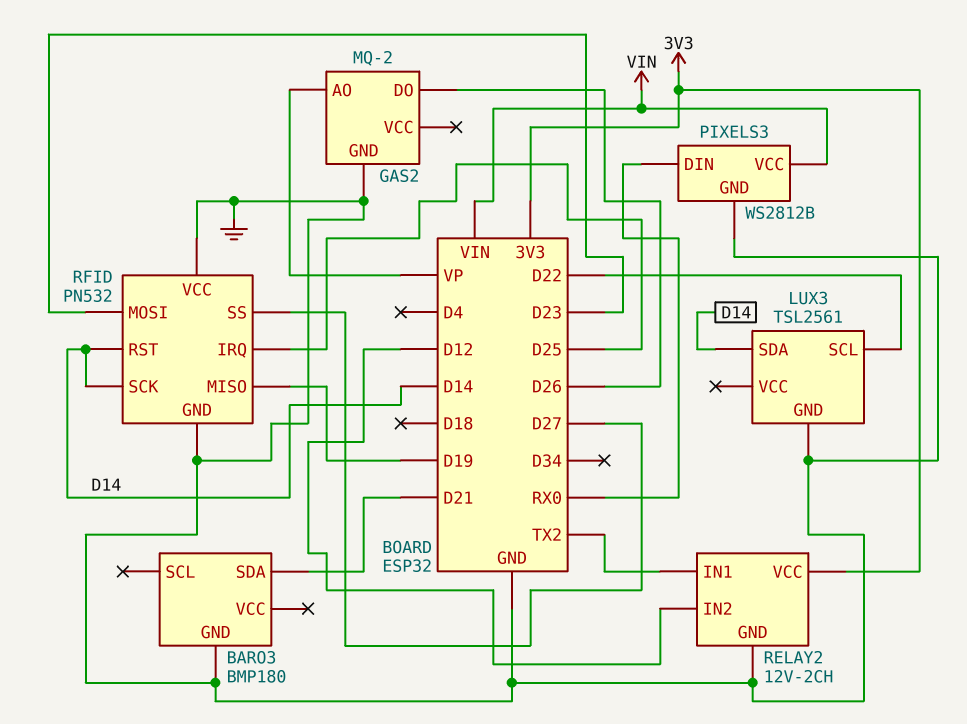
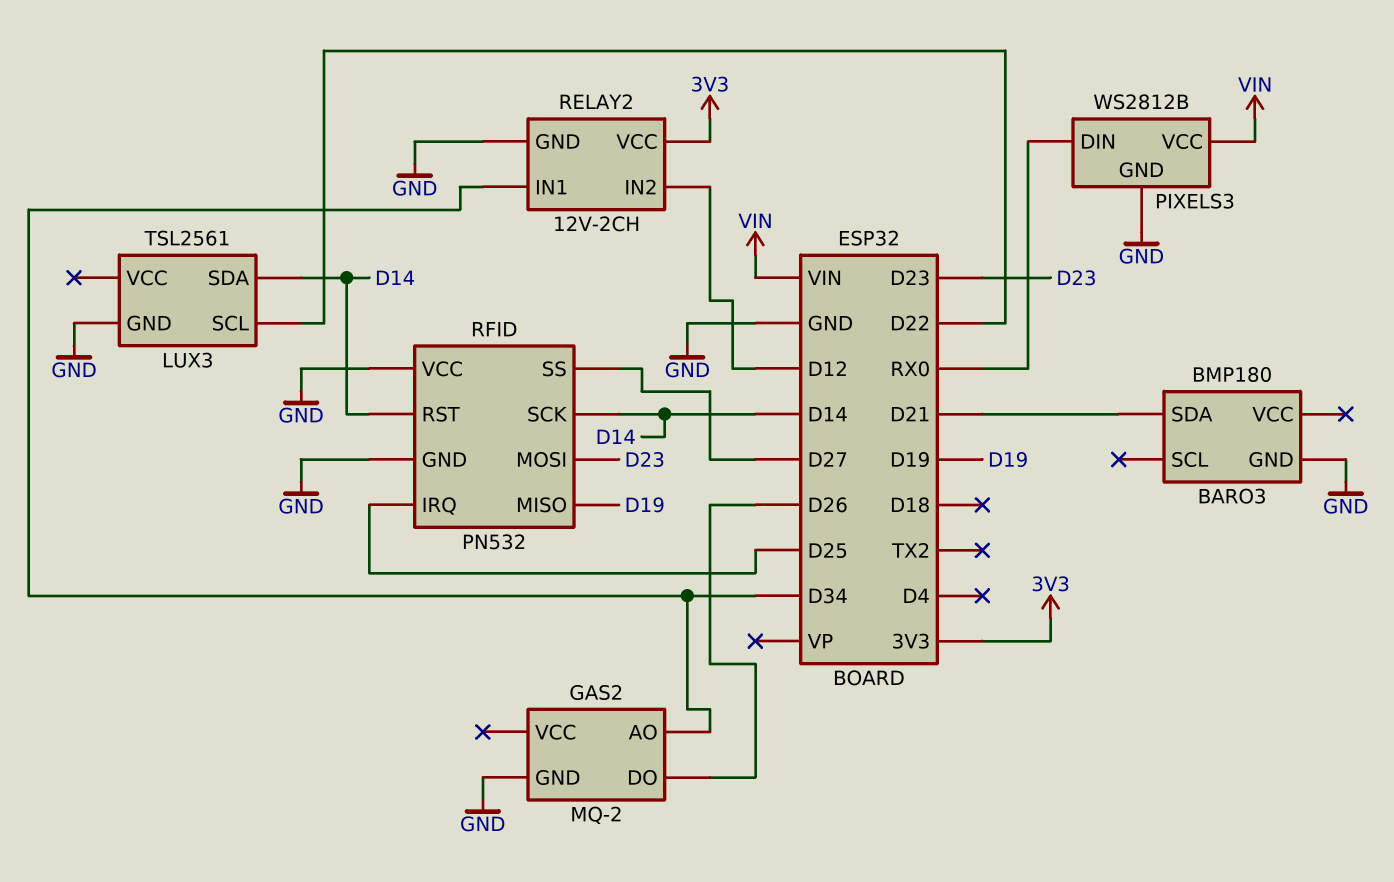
GAS2 pin AO: VP -> D34
RELAY2 pin IN1: TX2 -> D34

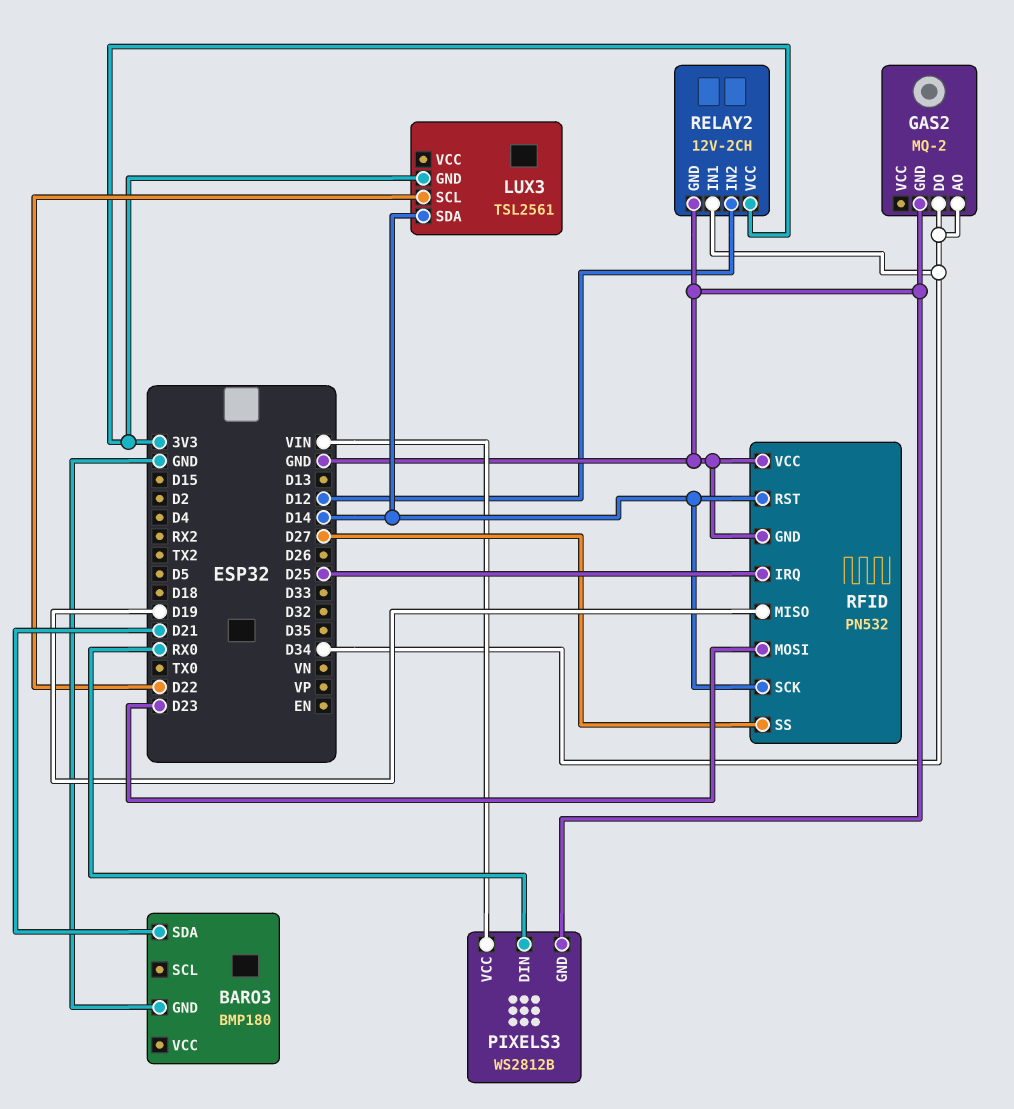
GAS2 pin DO: D26 -> D34
LUX3 pin GND: GND -> 3V3

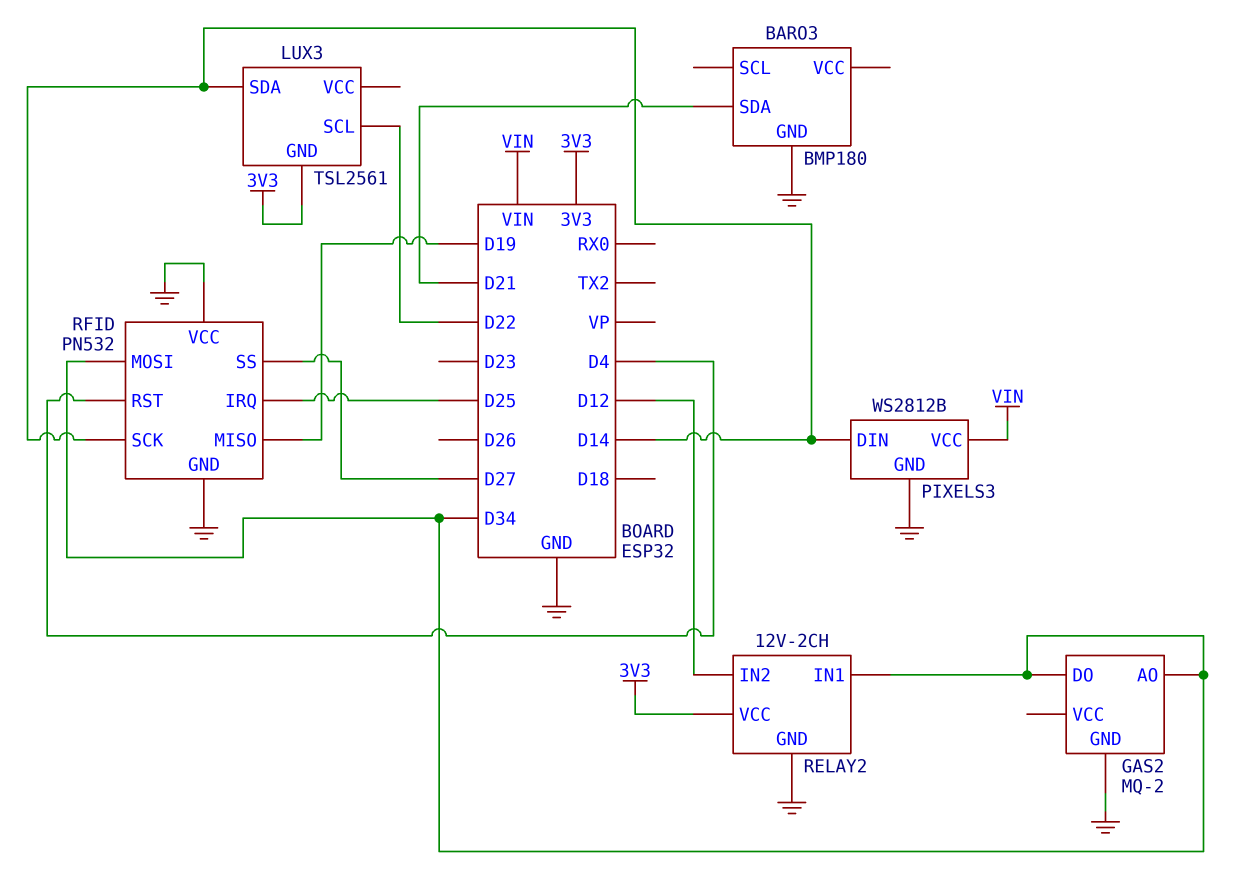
PIXELS3 pin DIN: RX0 -> D14
RFID pin MOSI: D23 -> D34
RFID pin RST: D14 -> D4

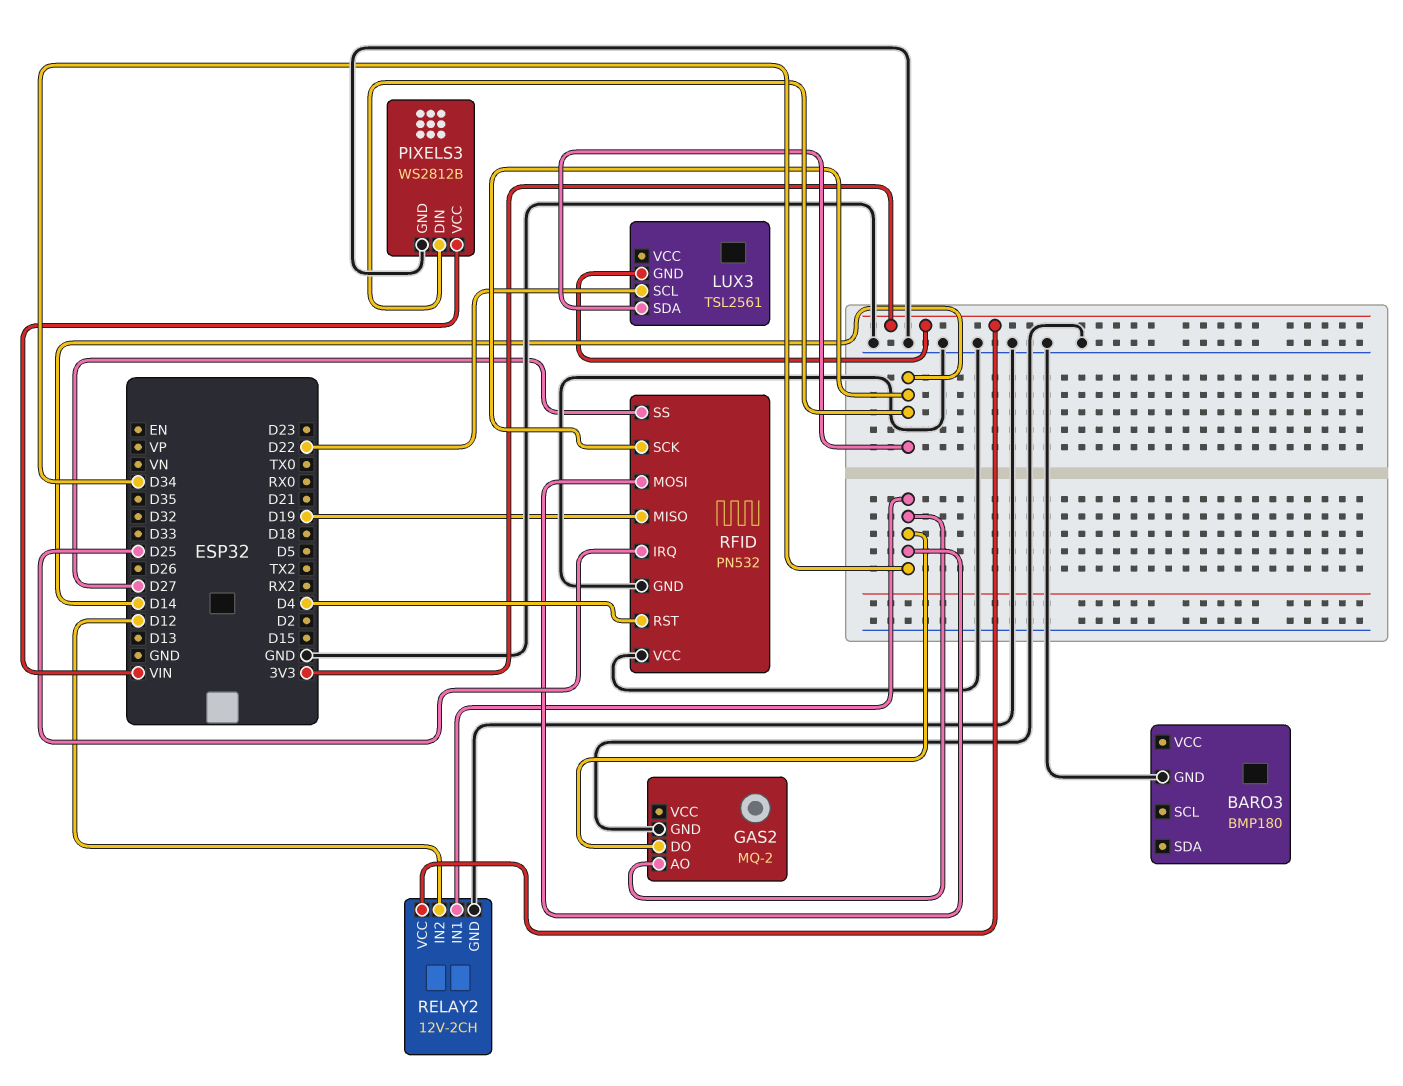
BARO3 pin SDA: D21 -> none

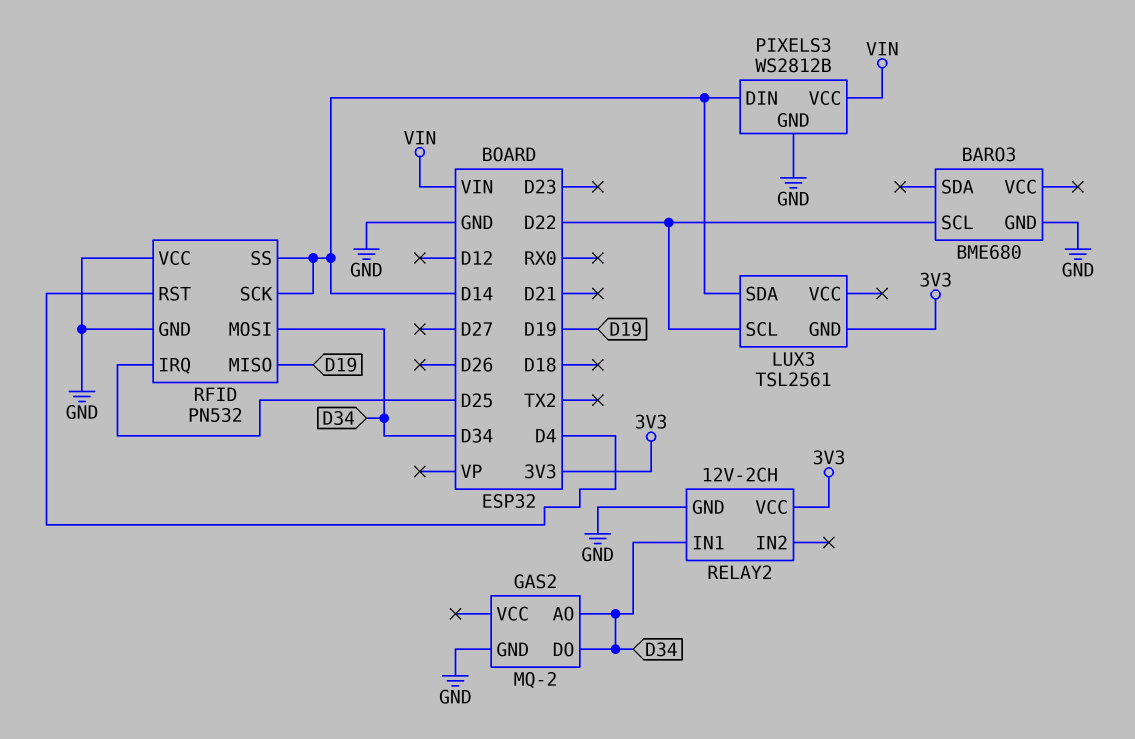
BARO3: BMP180 -> BME680
BARO3 pin SCL: none -> D22
RELAY2 pin IN2: D12 -> none
RFID pin SS: D27 -> D14

